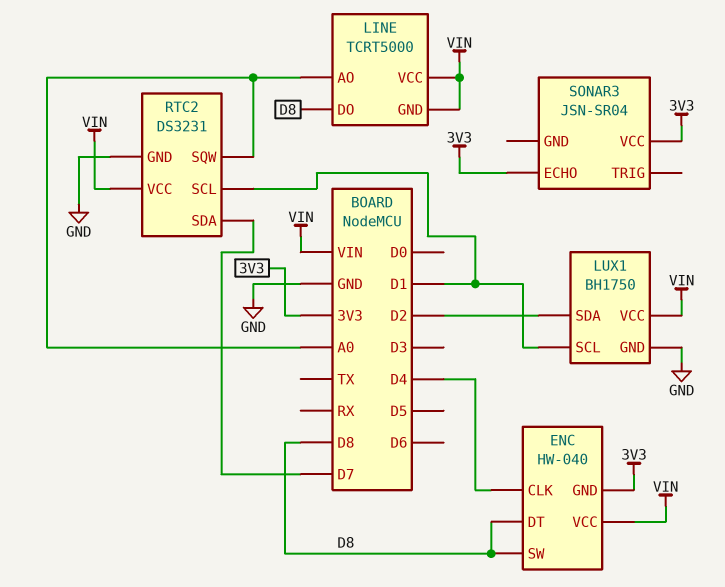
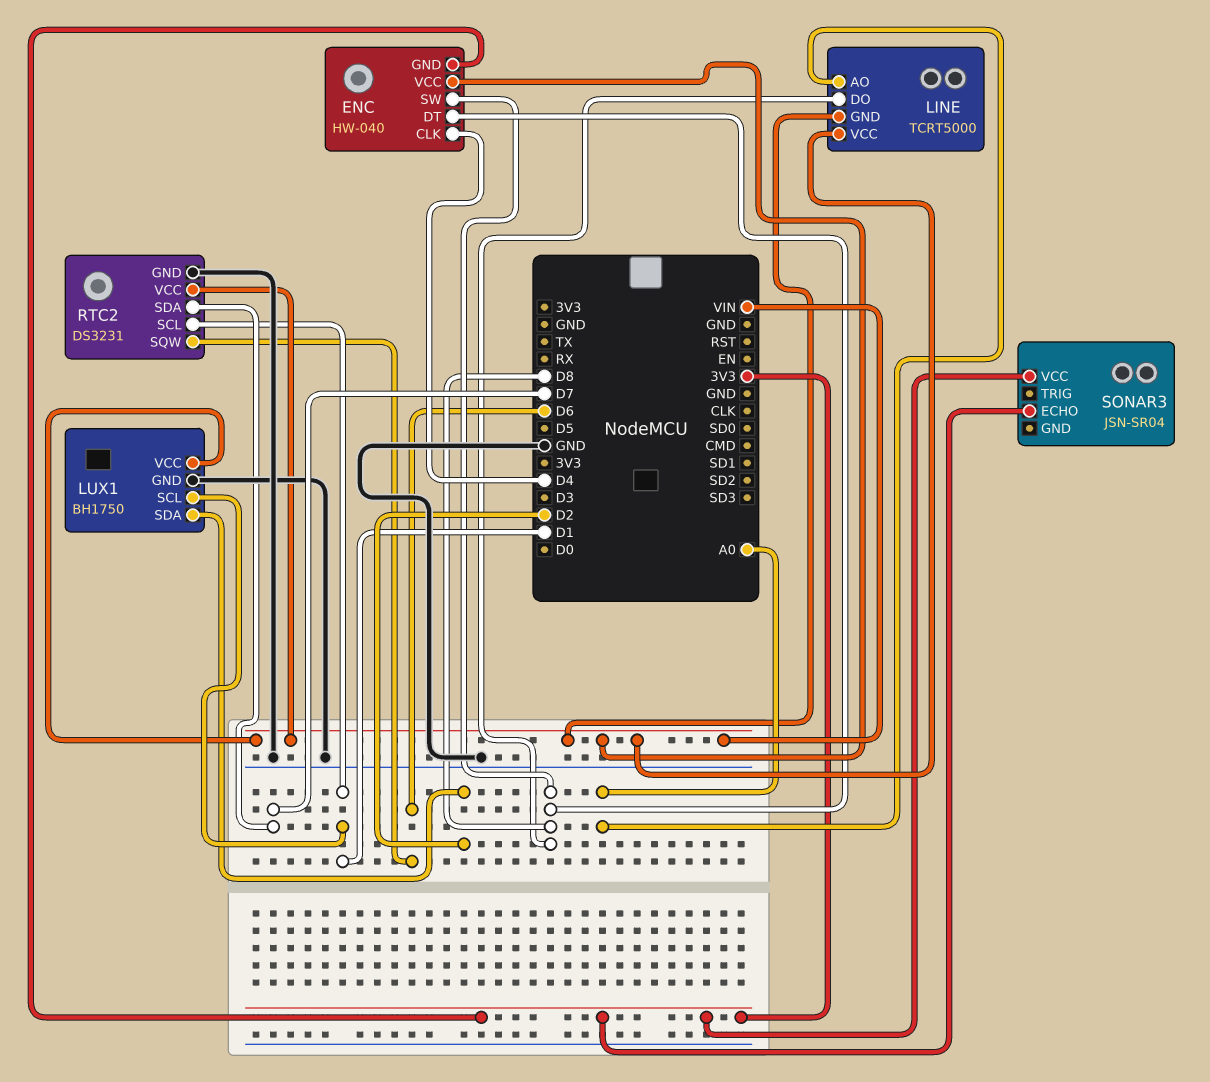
RTC2 pin SQW: A0 -> D6

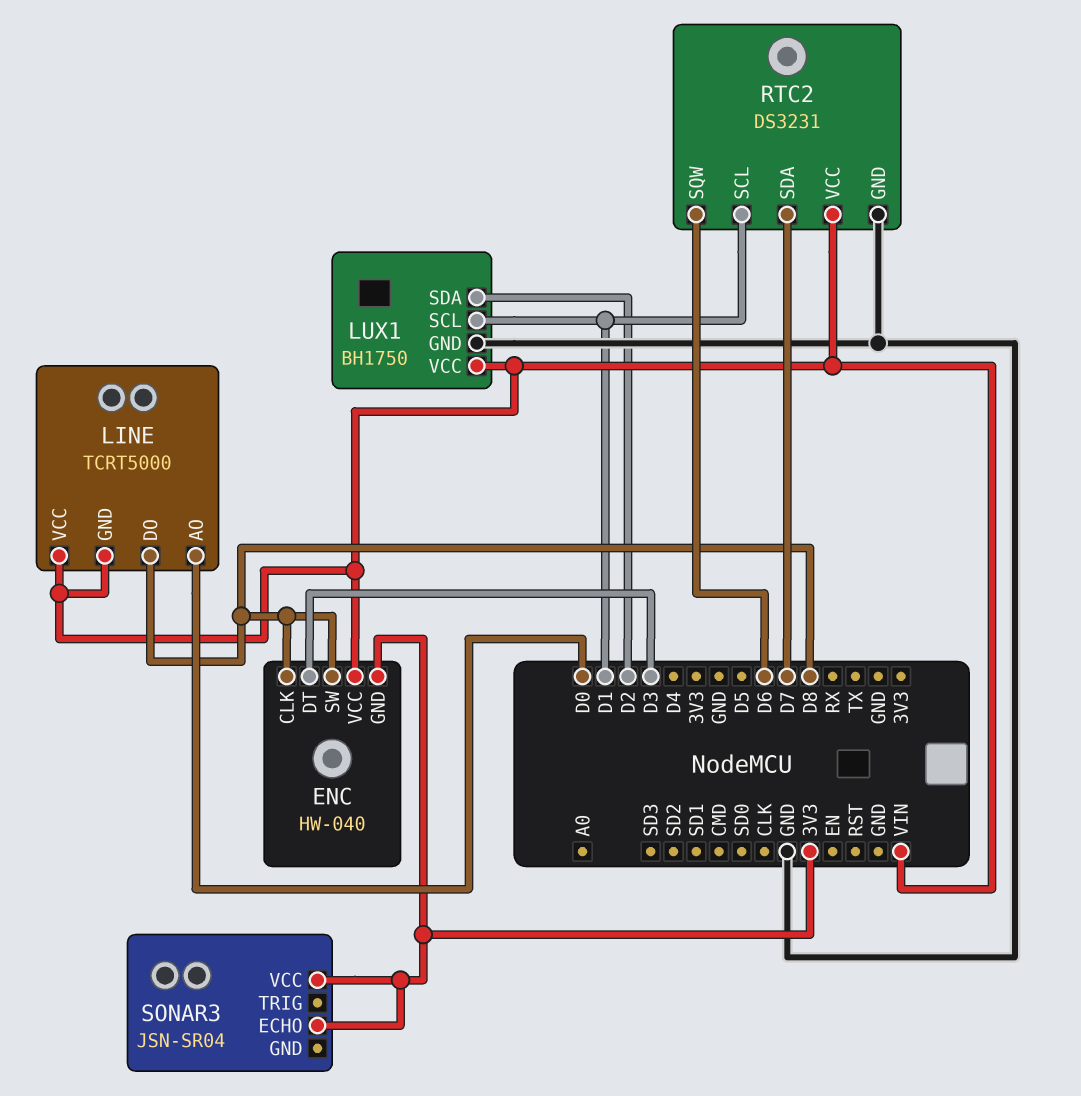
ENC pin CLK: D4 -> D8
ENC pin DT: D8 -> D3
LINE pin AO: A0 -> D0

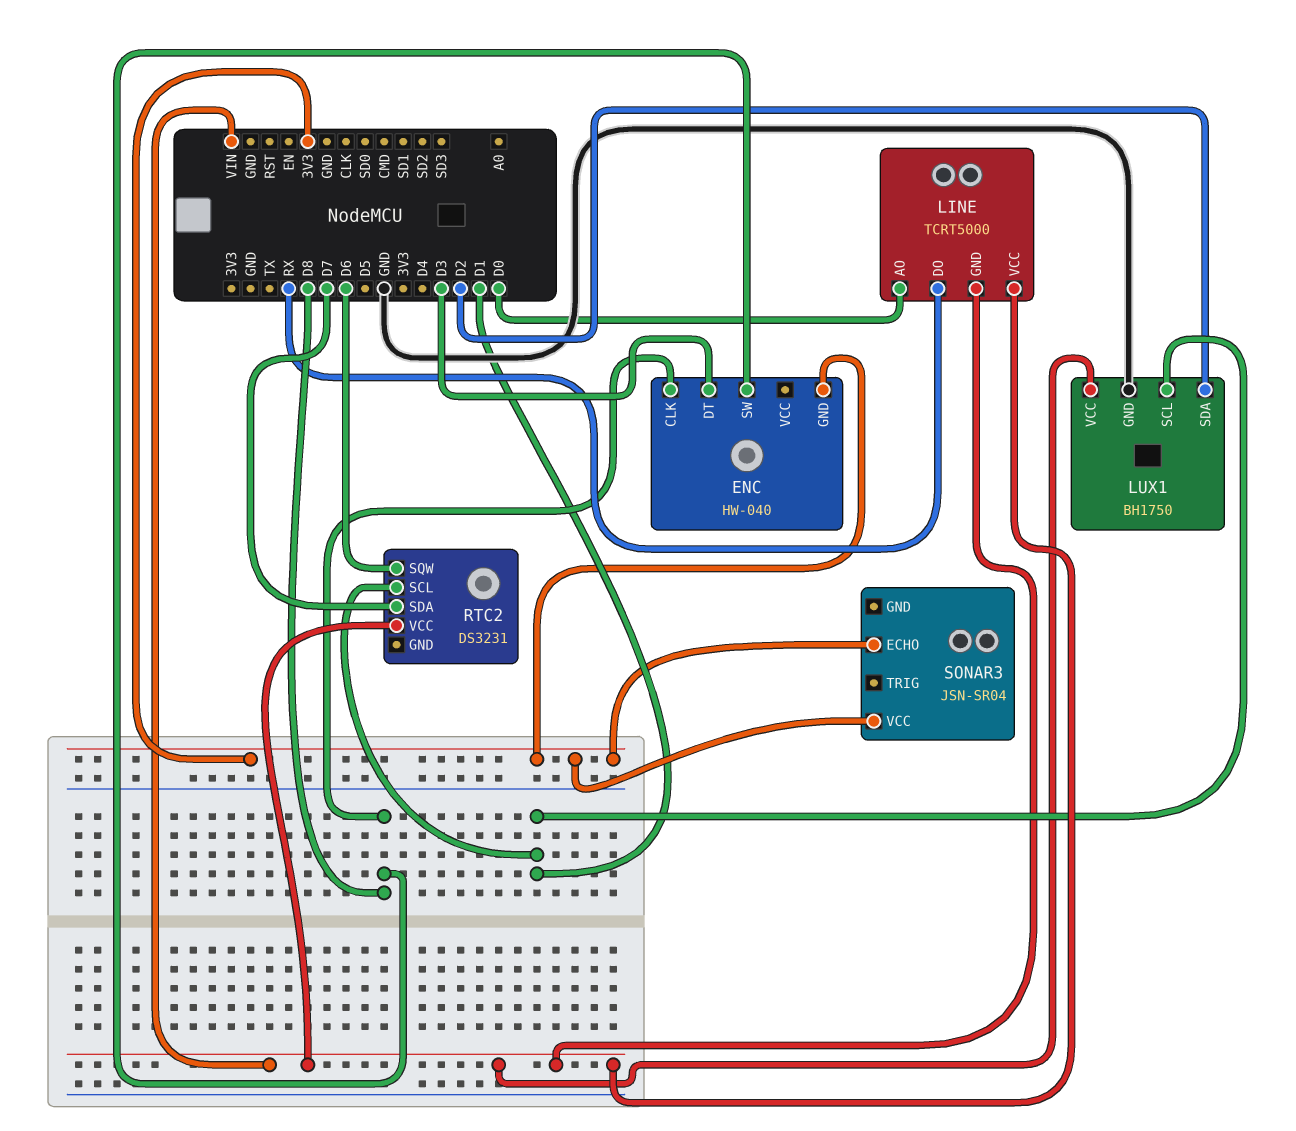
ENC pin VCC: VIN -> none
LINE pin DO: D8 -> RX
RTC2 pin GND: GND -> none

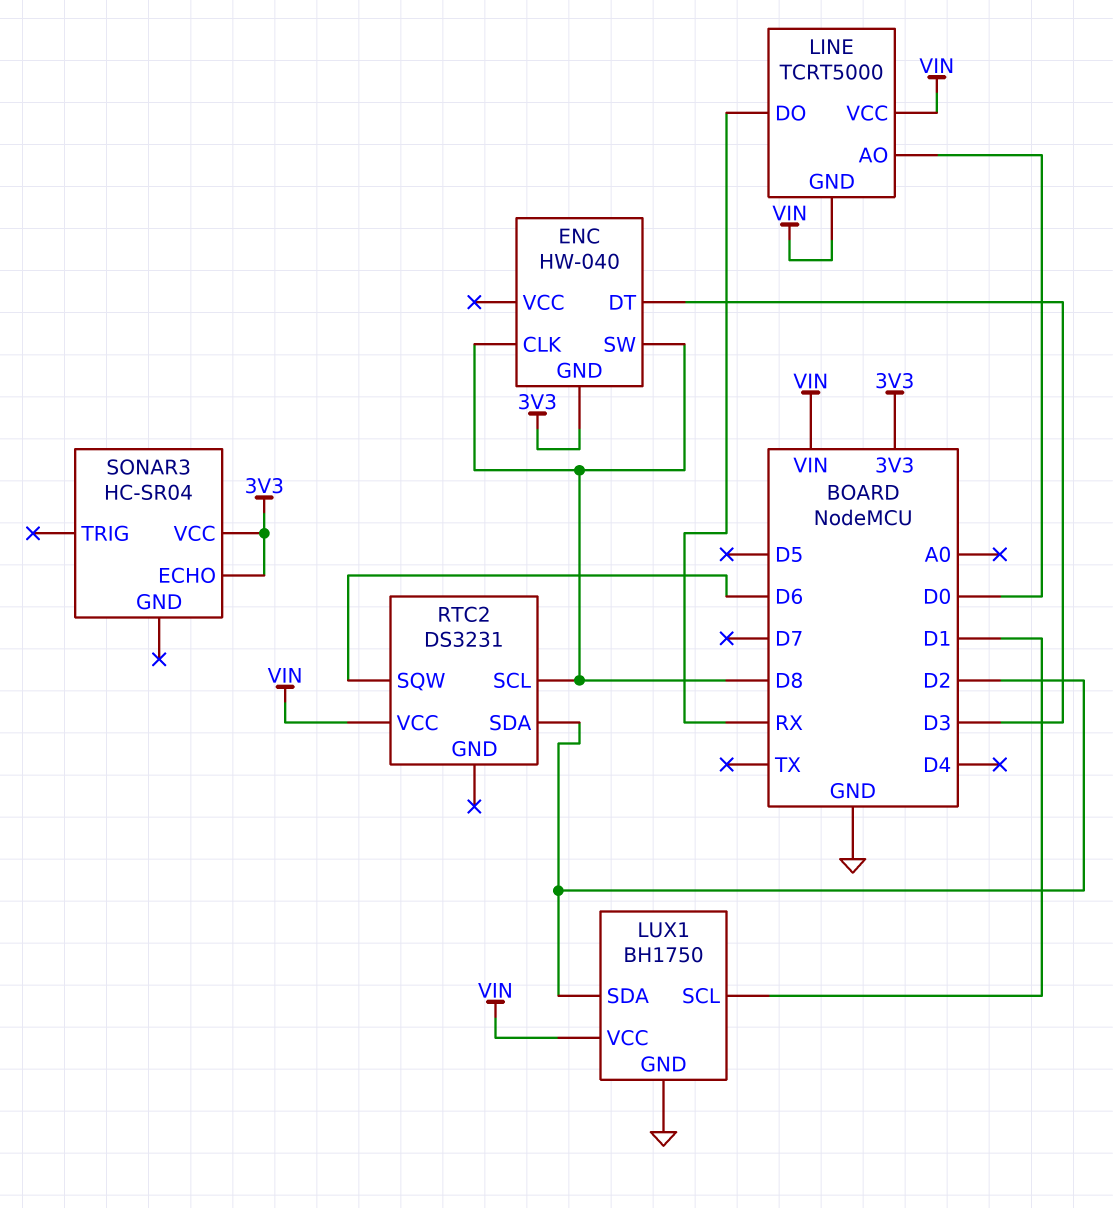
RTC2 pin SCL: D1 -> D8
RTC2 pin SDA: D7 -> D2
SONAR3: JSN-SR04 -> HC-SR04

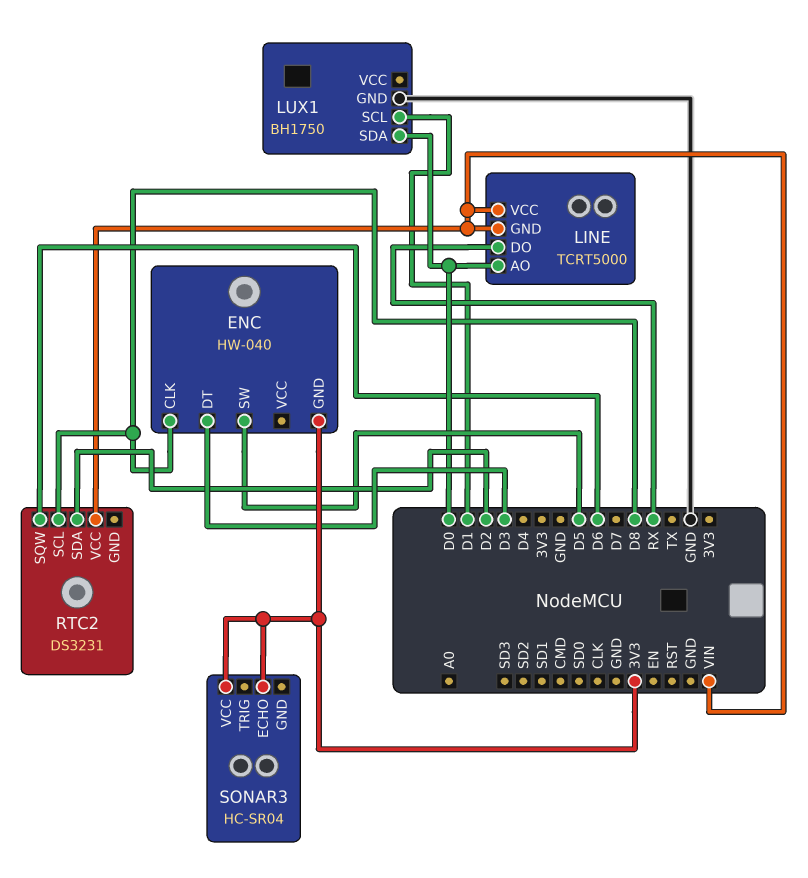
ENC pin SW: D8 -> D5
LUX1 pin SDA: D2 -> D0
LUX1 pin VCC: VIN -> none

